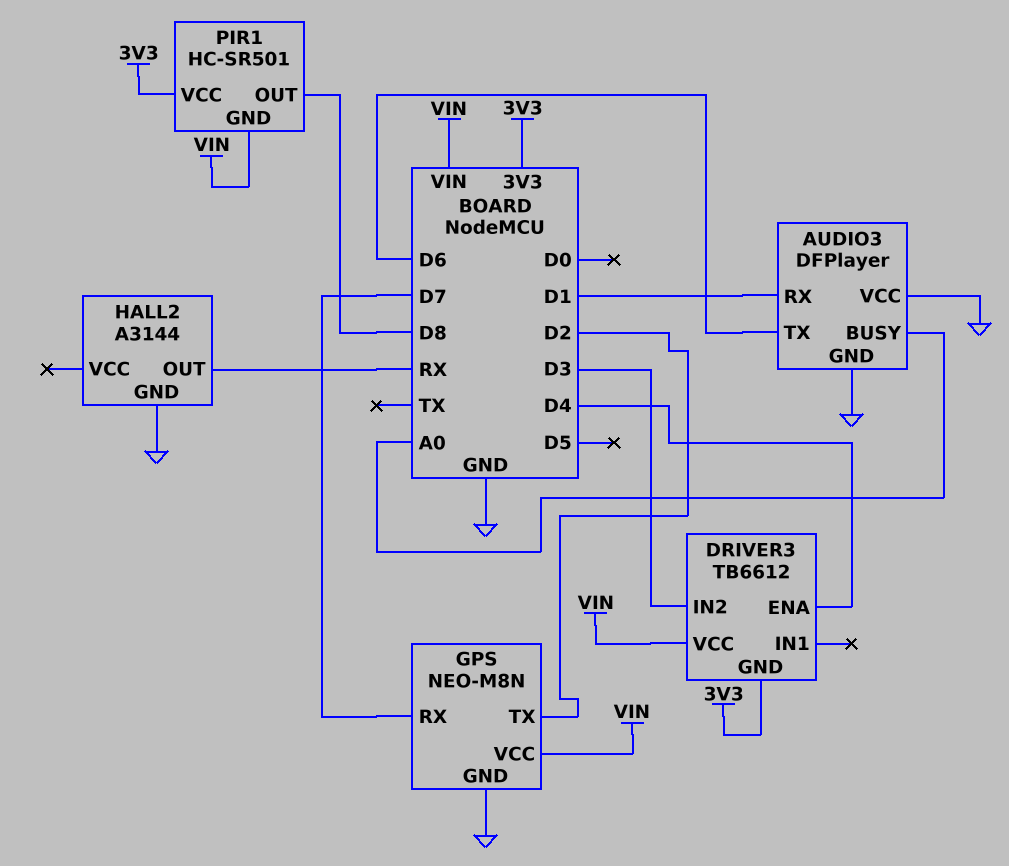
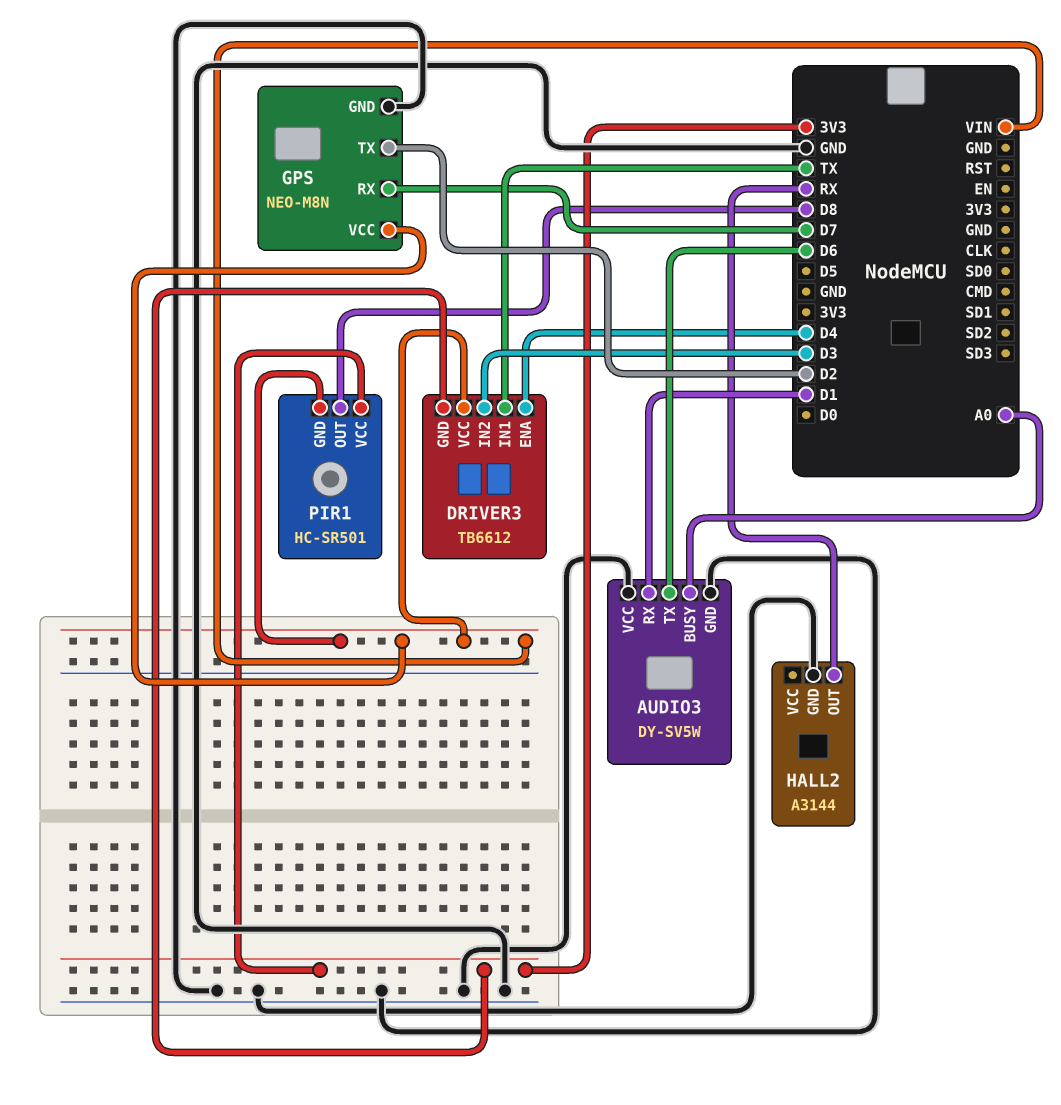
AUDIO3: DFPlayer -> DY-SV5W
DRIVER3 pin IN1: none -> TX

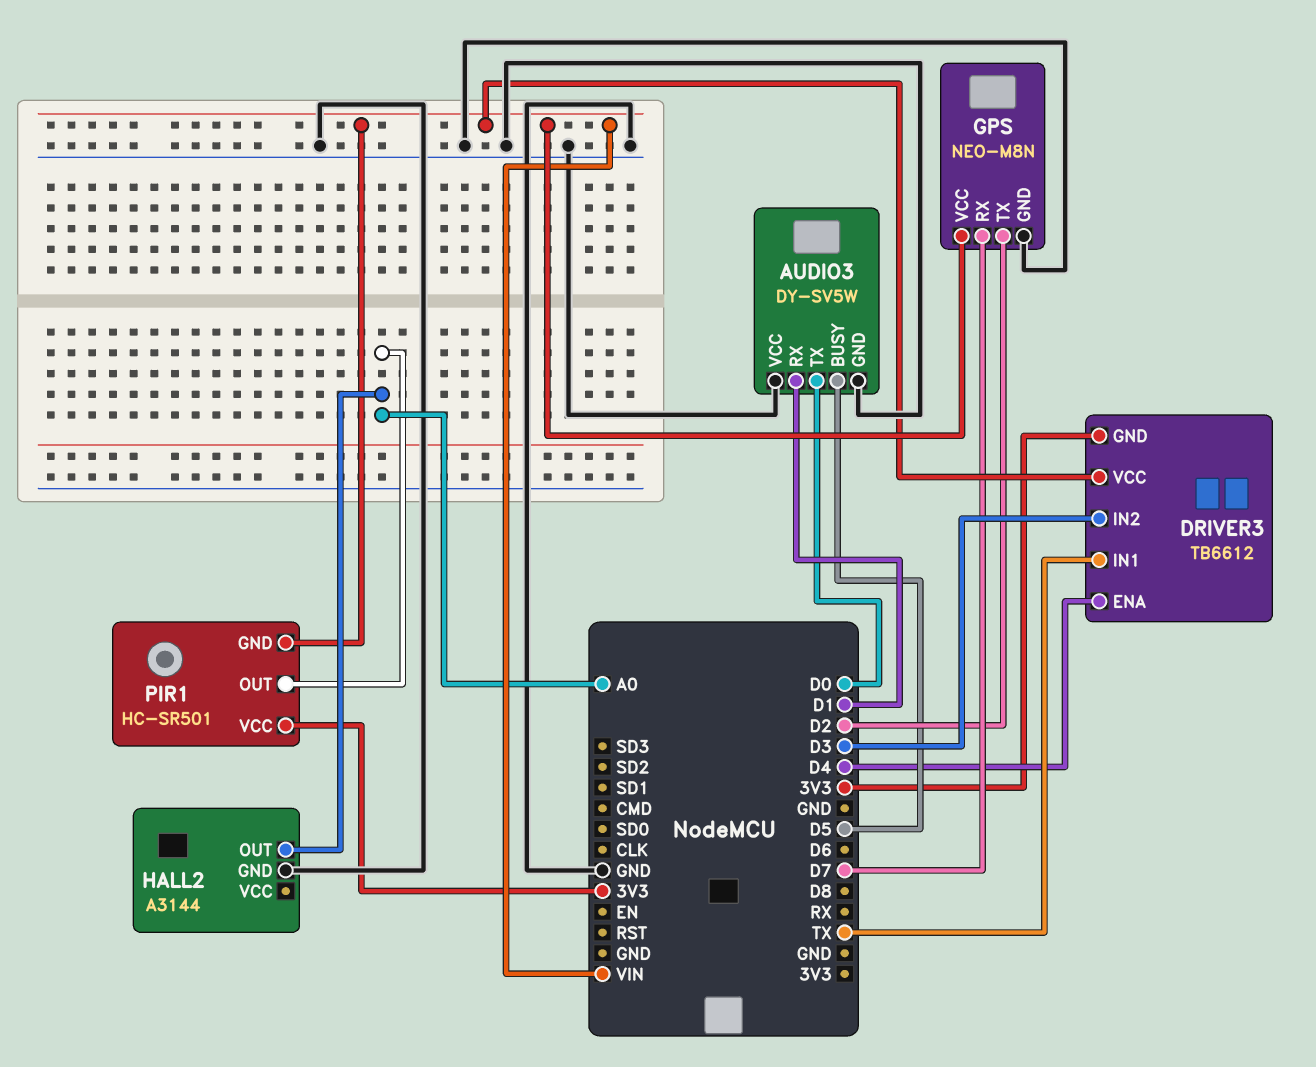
AUDIO3 pin BUSY: A0 -> D5
AUDIO3 pin TX: D6 -> D0
HALL2 pin OUT: RX -> A0
PIR1 pin OUT: D8 -> A0

